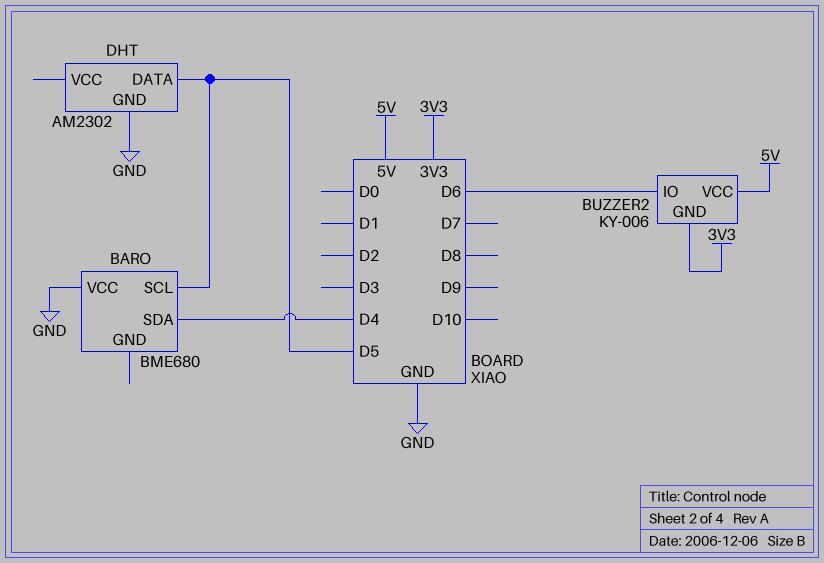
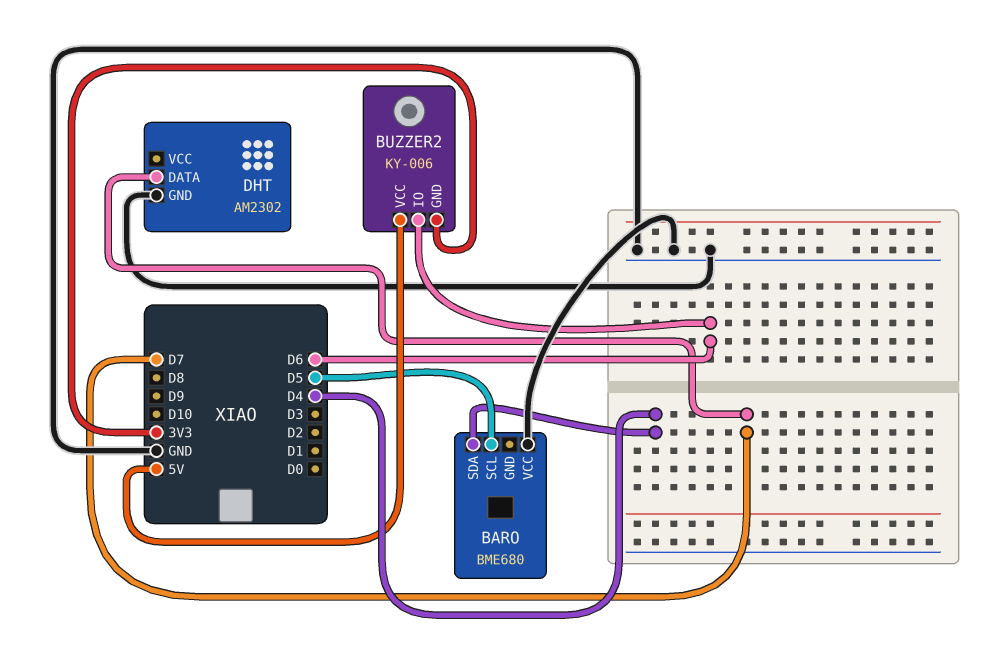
DHT pin DATA: D5 -> D7

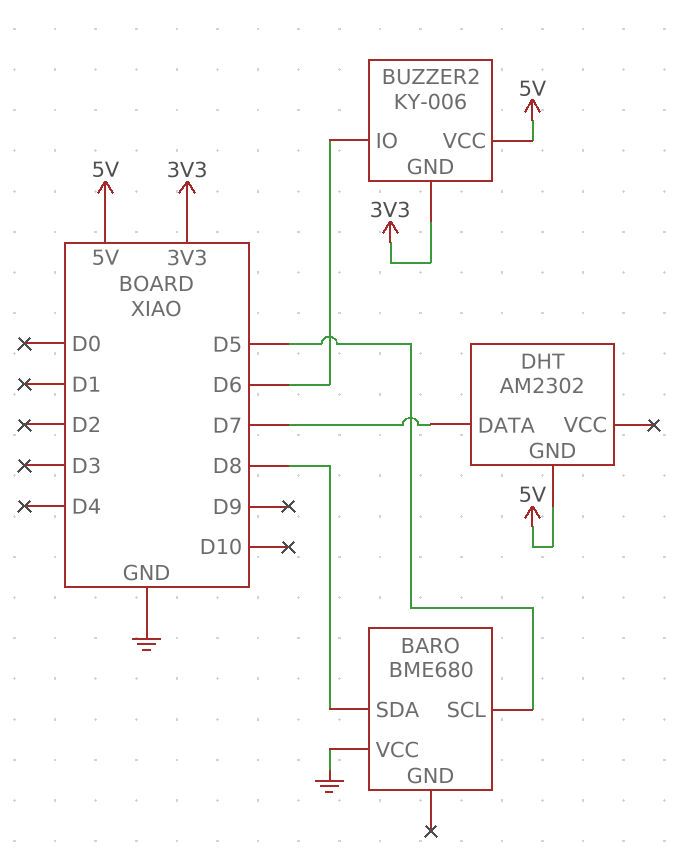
BARO pin SDA: D4 -> D8
DHT pin GND: GND -> 5V

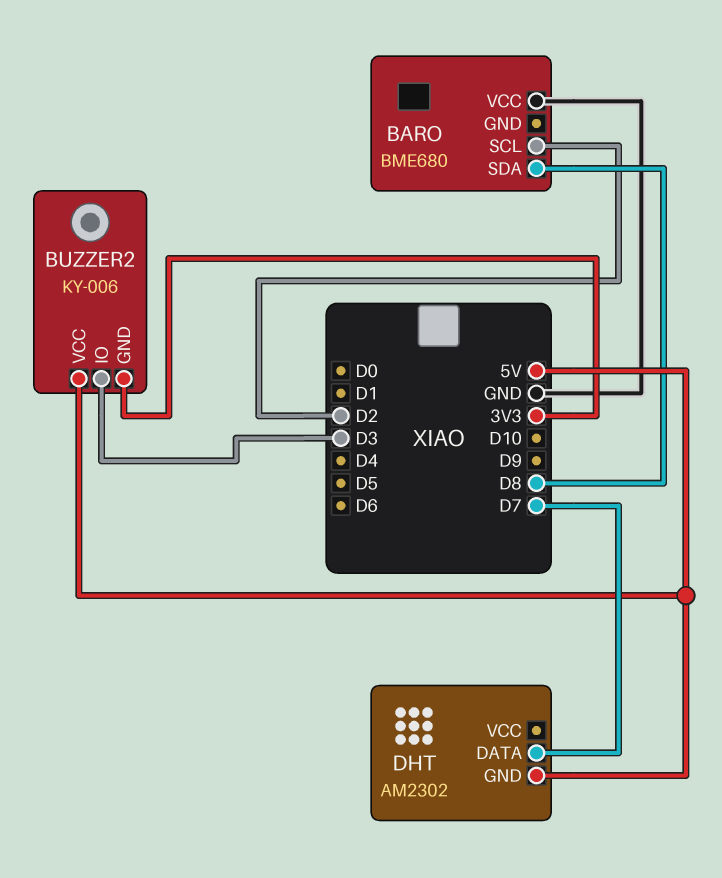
BARO pin SCL: D5 -> D2
BUZZER2 pin IO: D6 -> D3

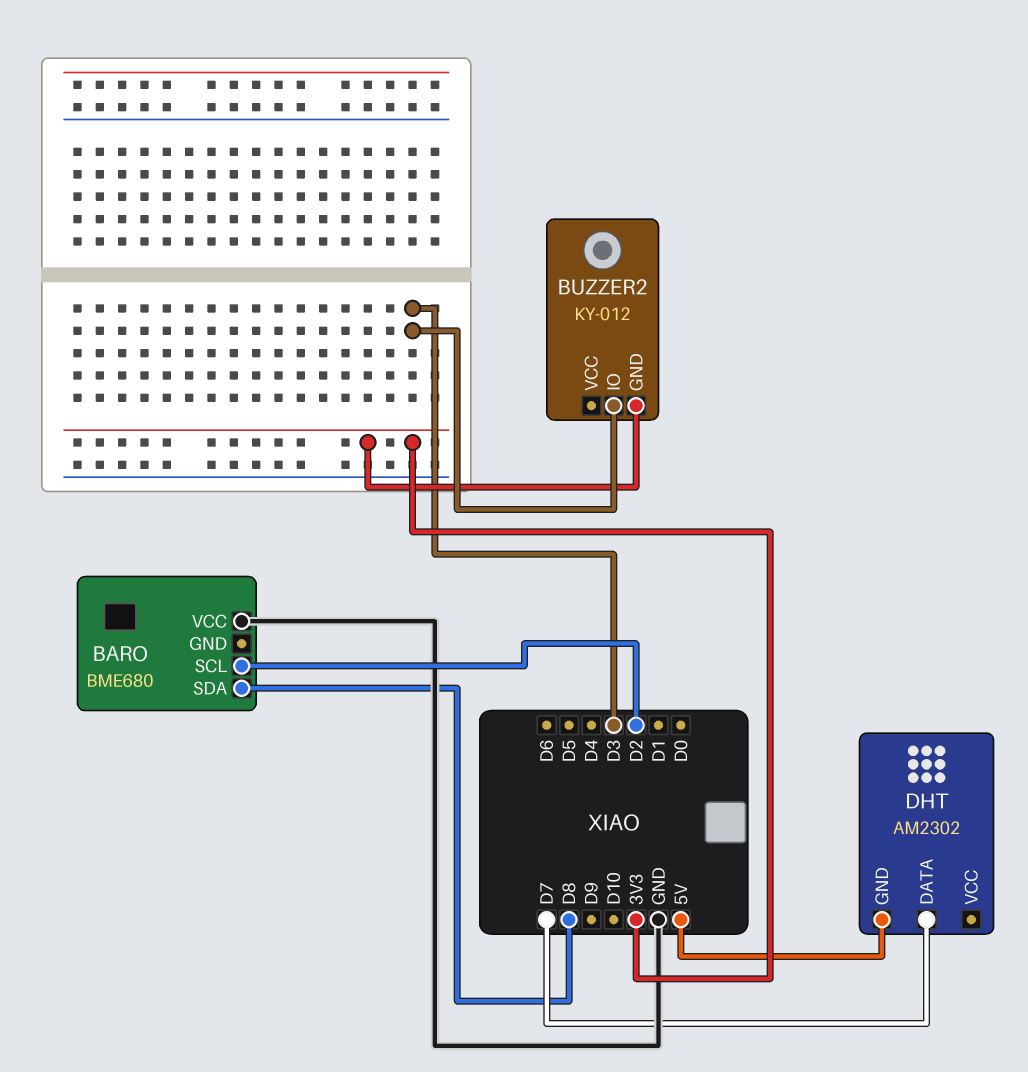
BUZZER2: KY-006 -> KY-012
BUZZER2 pin VCC: 5V -> none

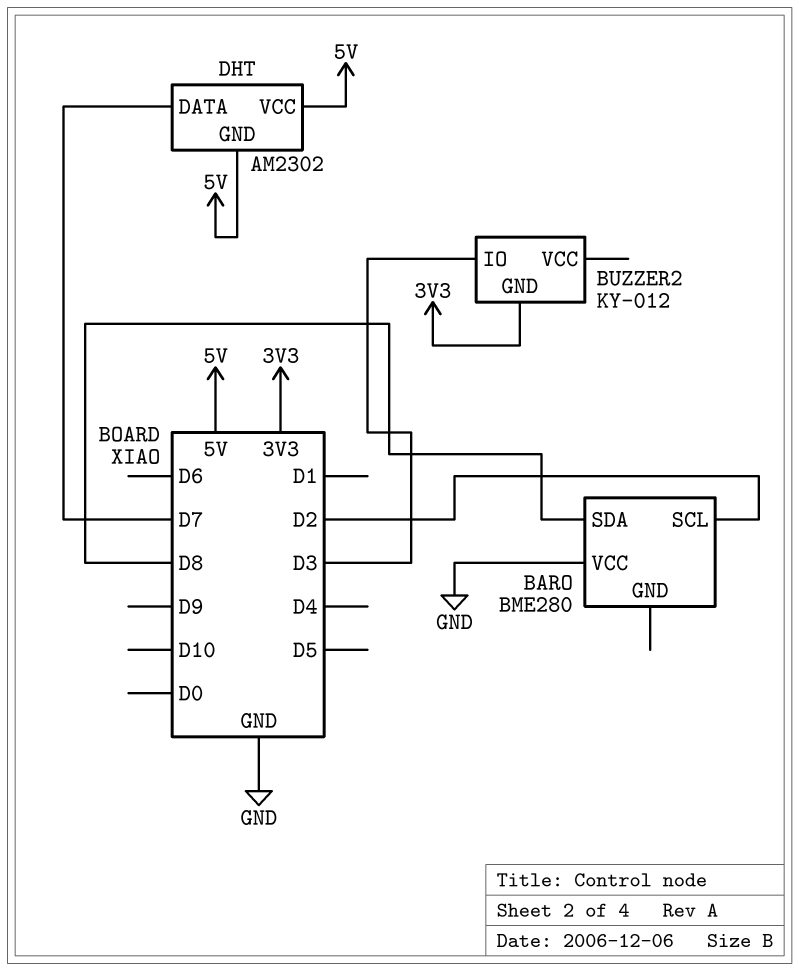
BARO: BME680 -> BME280
DHT pin VCC: none -> 5V

